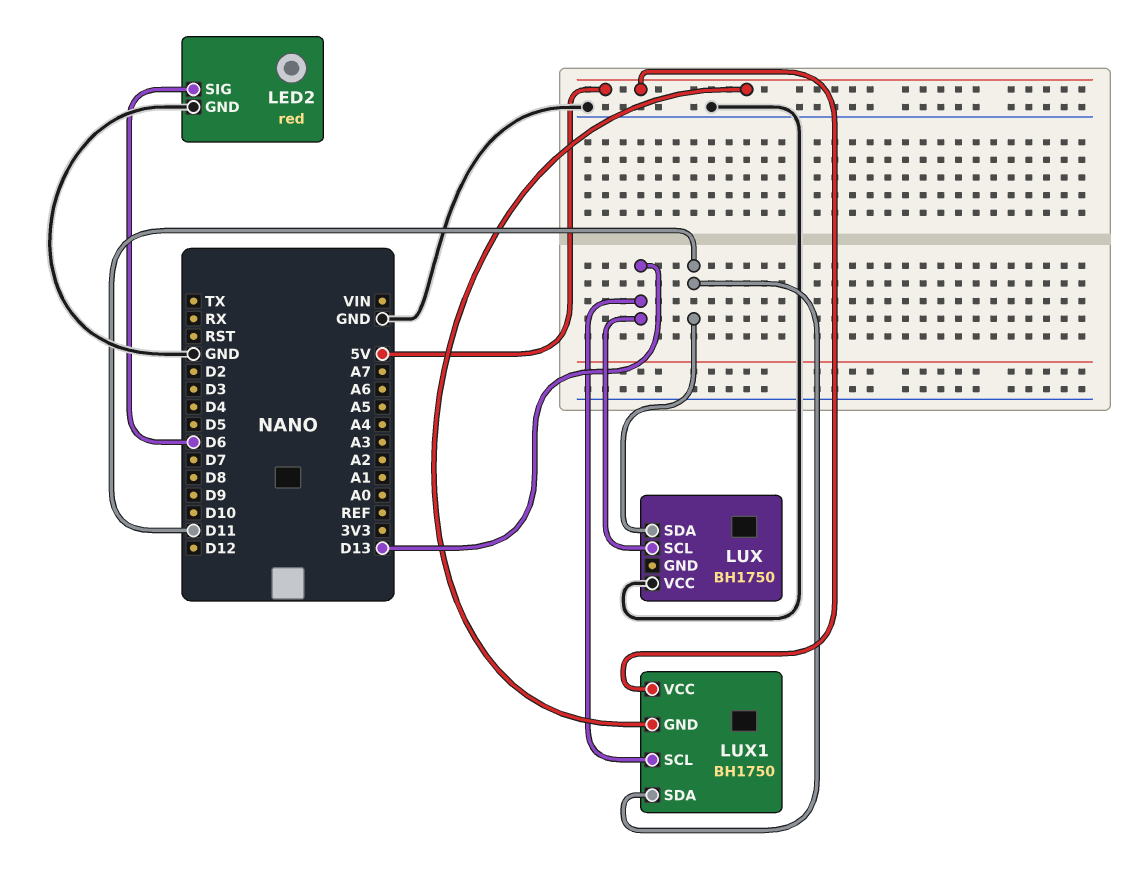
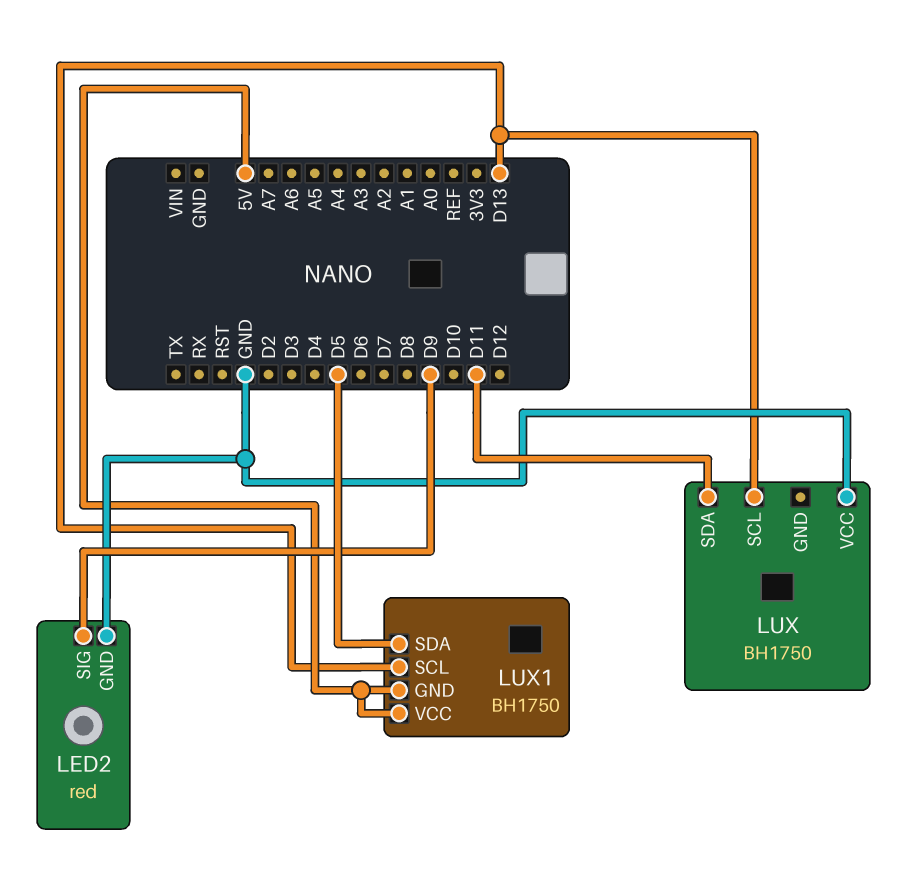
LED2 pin SIG: D6 -> D9
LUX1 pin SDA: D11 -> D5

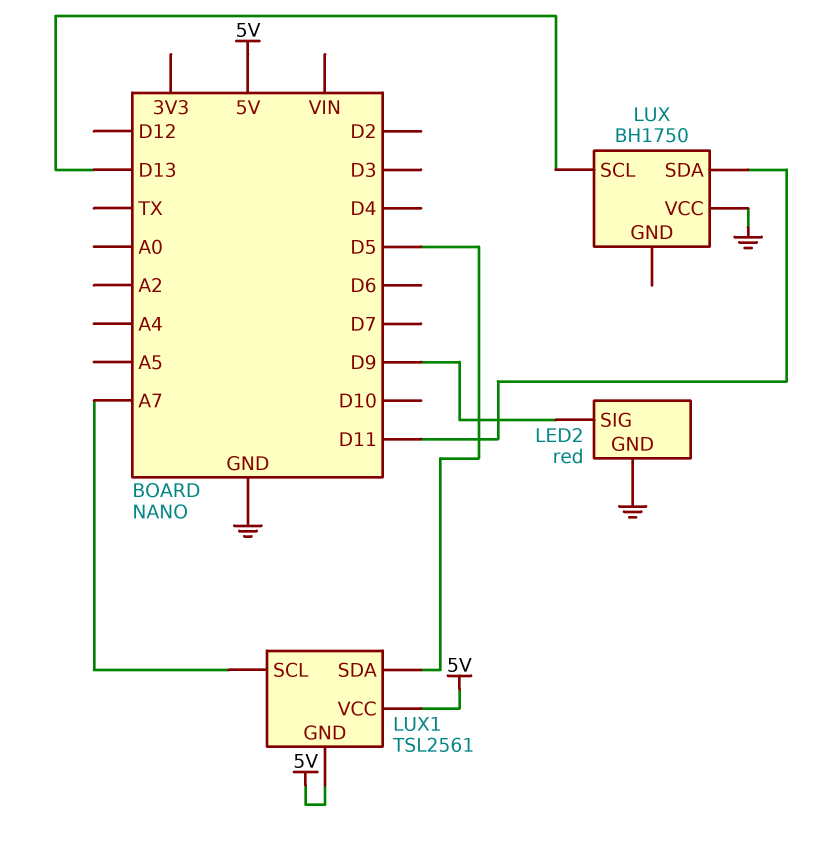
LUX1: BH1750 -> TSL2561
LUX1 pin SCL: D13 -> A7

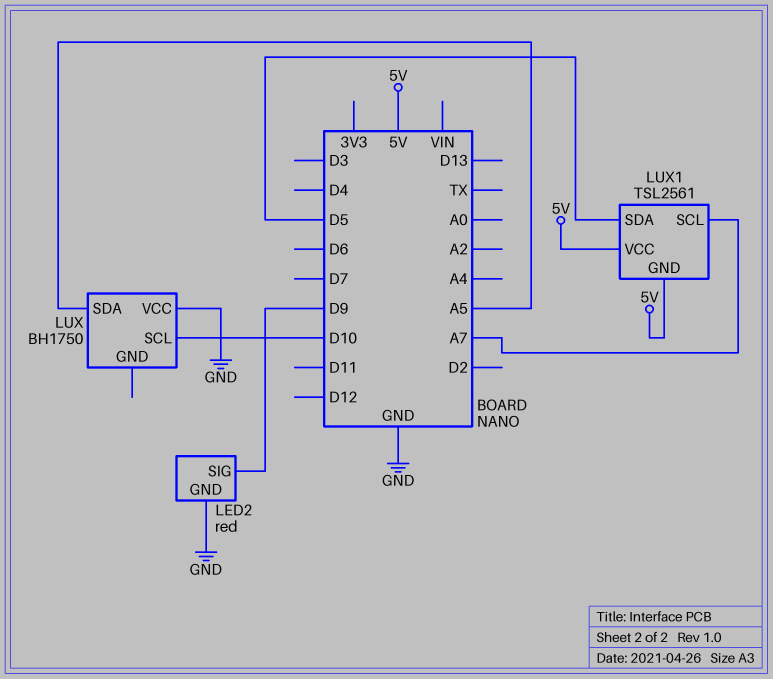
LUX pin SCL: D13 -> D10
LUX pin SDA: D11 -> A5

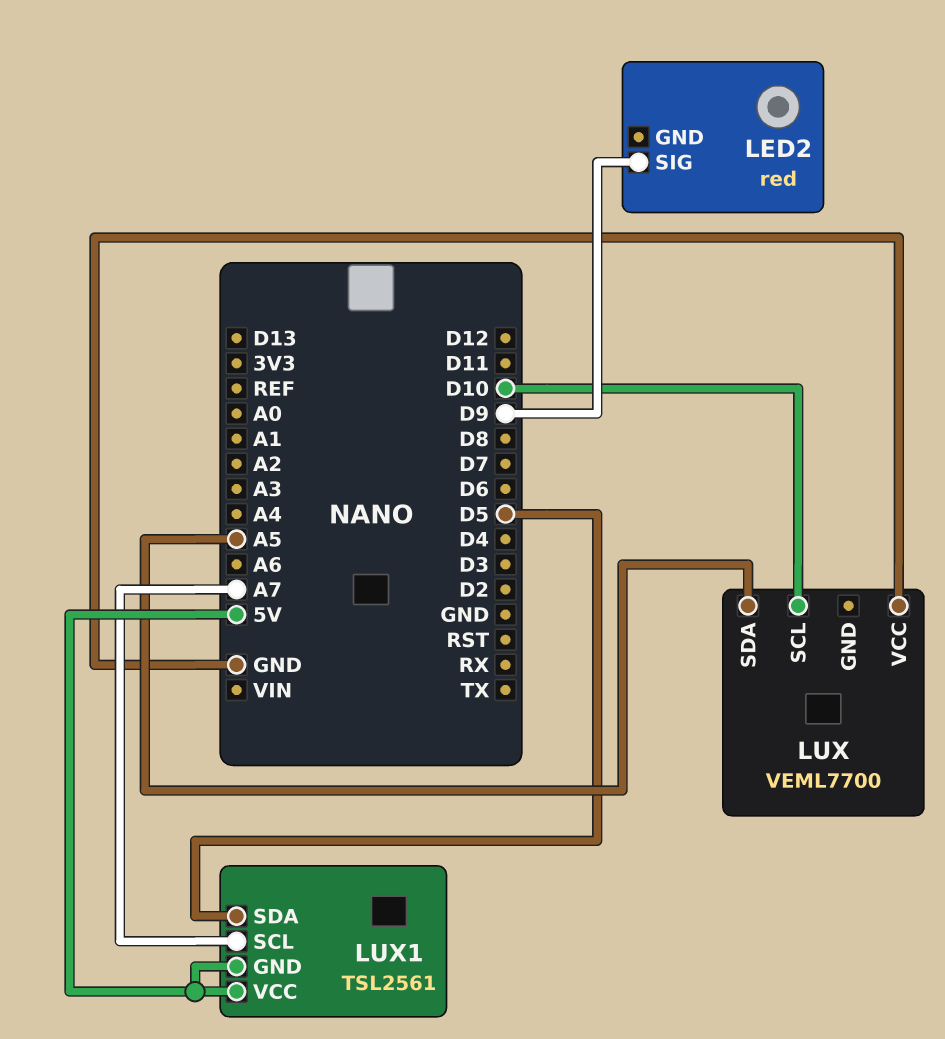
LED2 pin GND: GND -> none
LUX: BH1750 -> VEML7700

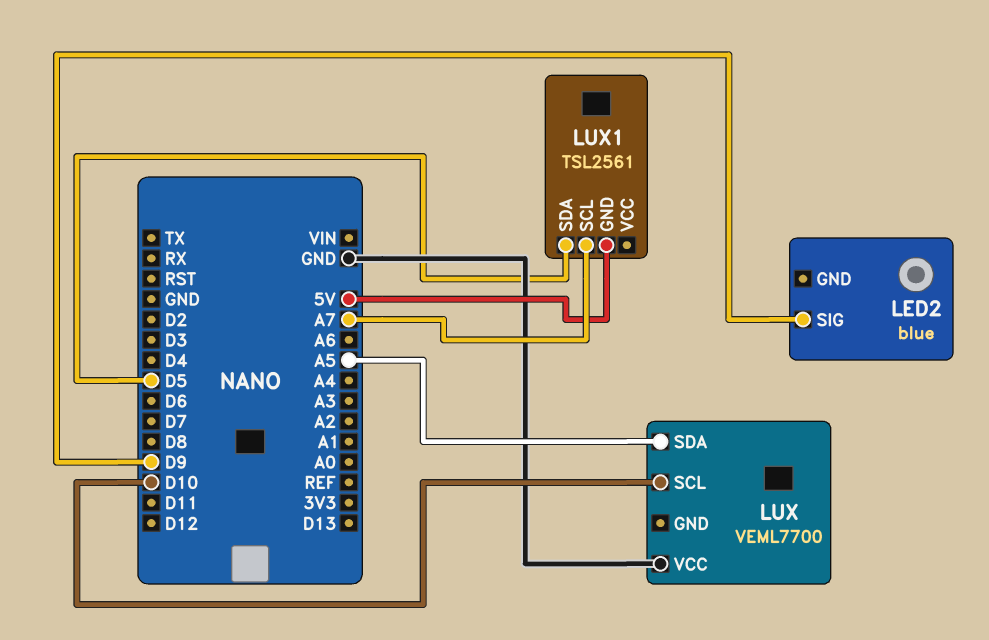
LED2: red -> blue
LUX1 pin VCC: 5V -> none

